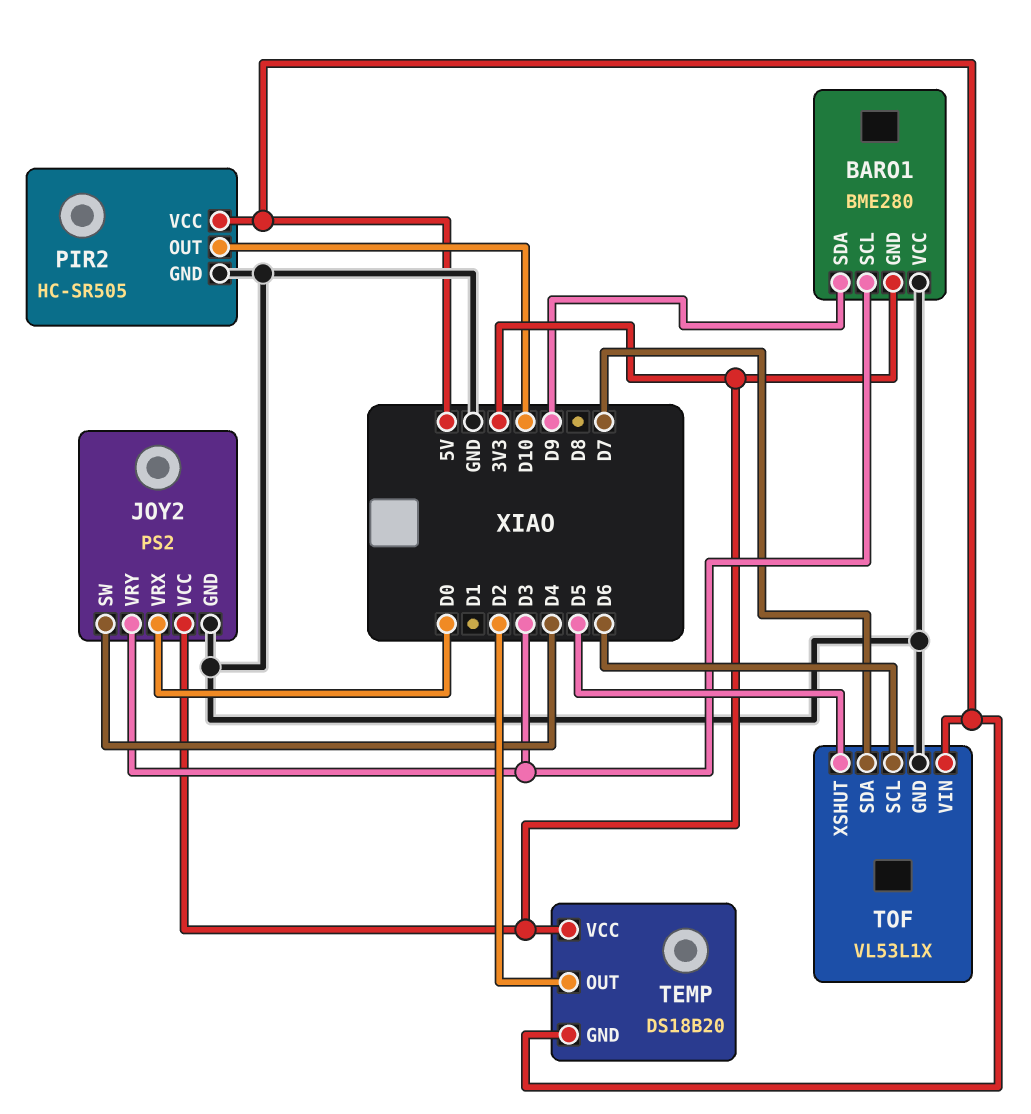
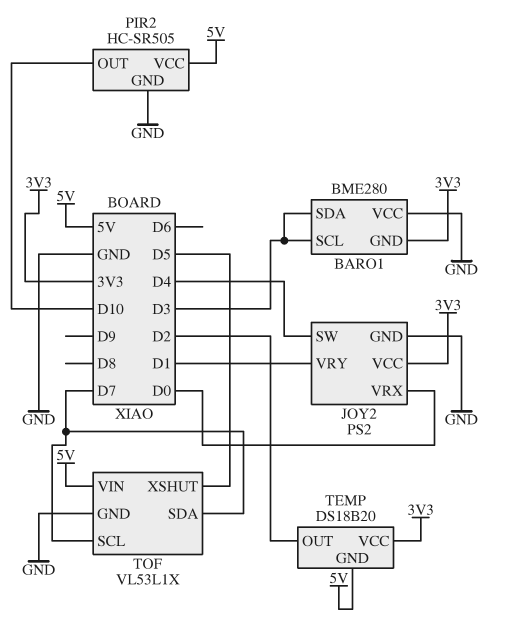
BARO1 pin SDA: D9 -> D3
JOY2 pin VRY: D3 -> D1
TOF pin SCL: D6 -> D7

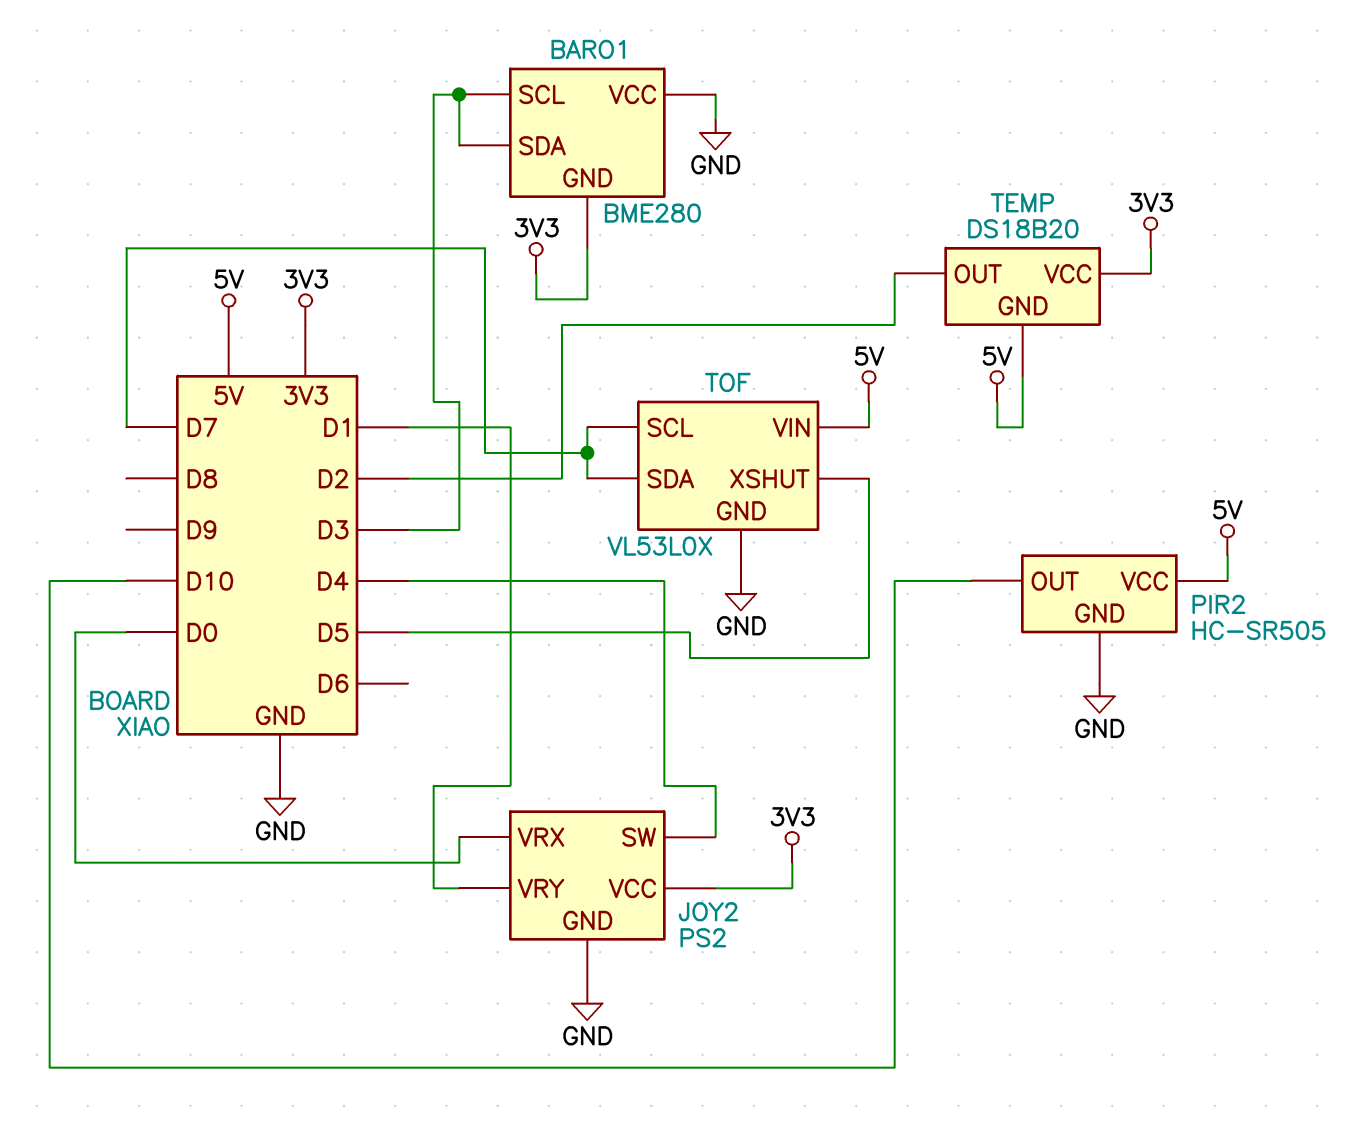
TOF: VL53L1X -> VL53L0X

